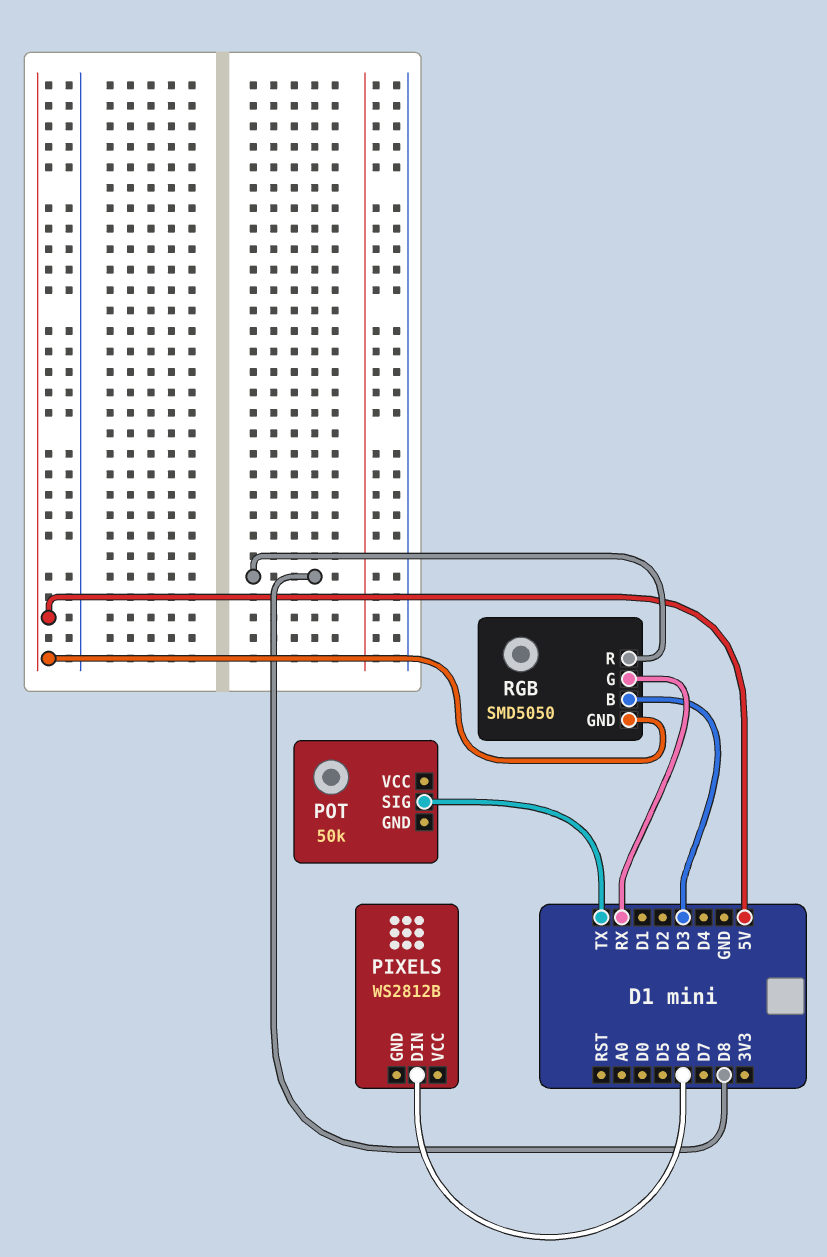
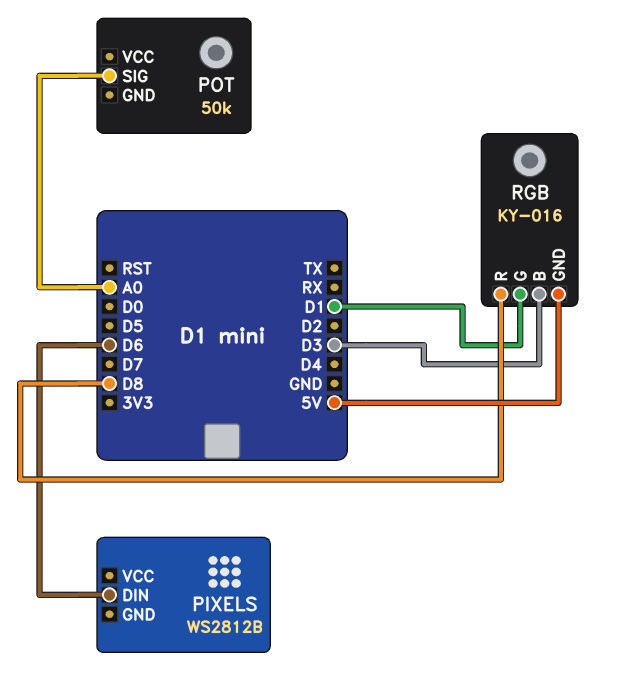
POT pin SIG: TX -> A0
RGB: SMD5050 -> KY-016
RGB pin G: RX -> D1

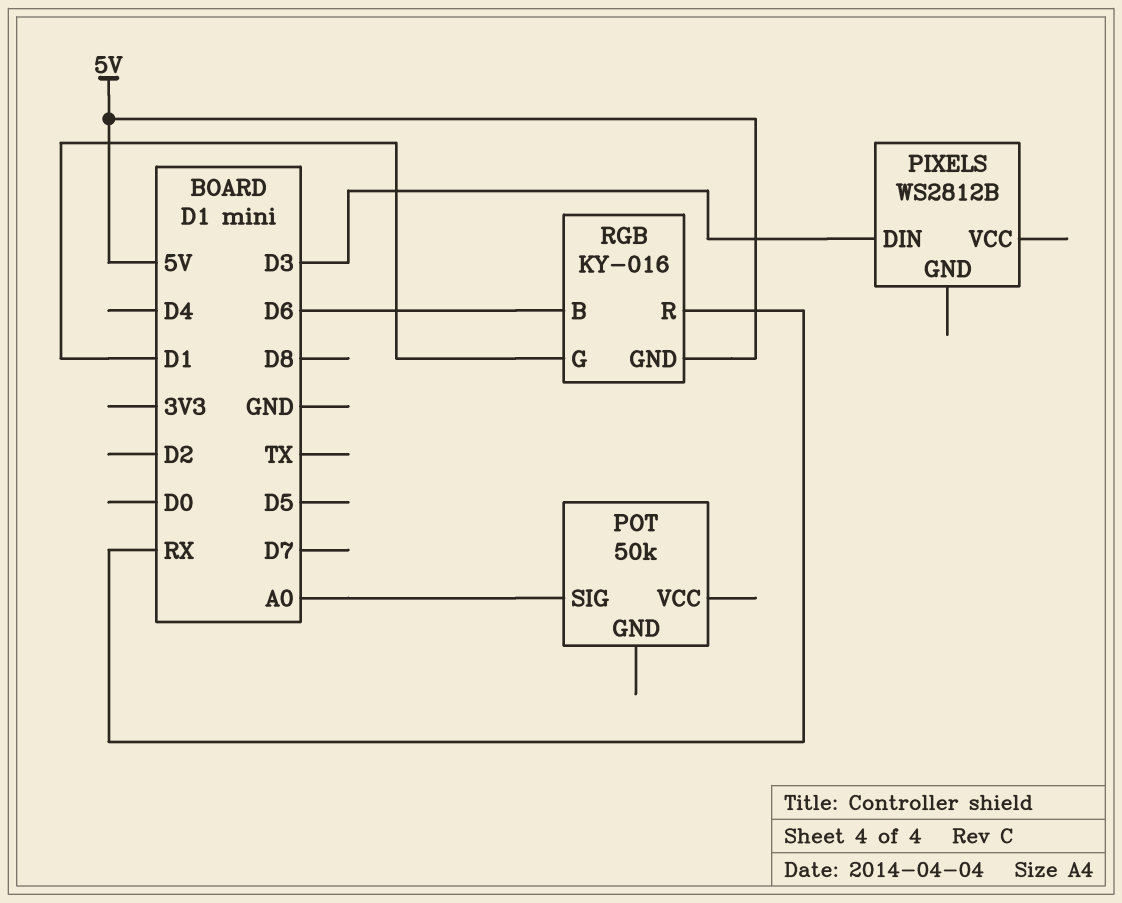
PIXELS pin DIN: D6 -> D3
RGB pin B: D3 -> D6
RGB pin R: D8 -> RX

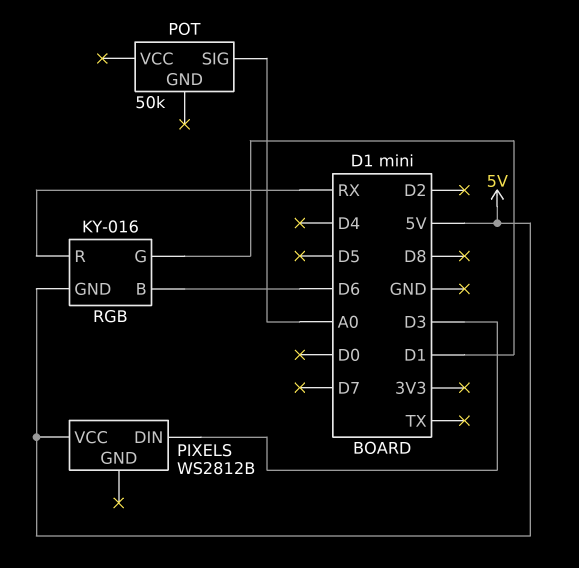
PIXELS pin VCC: none -> 5V

